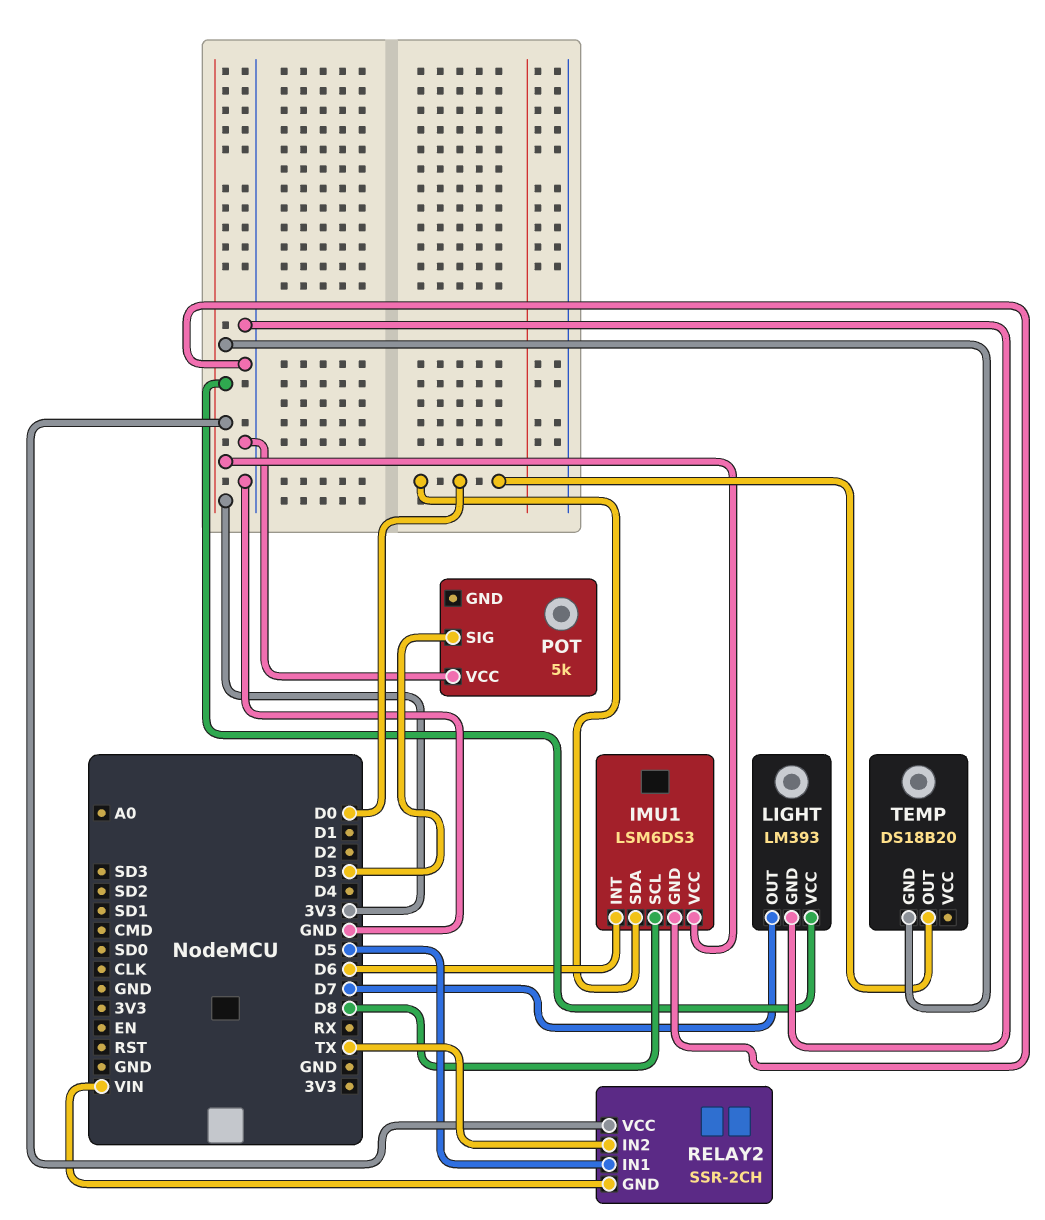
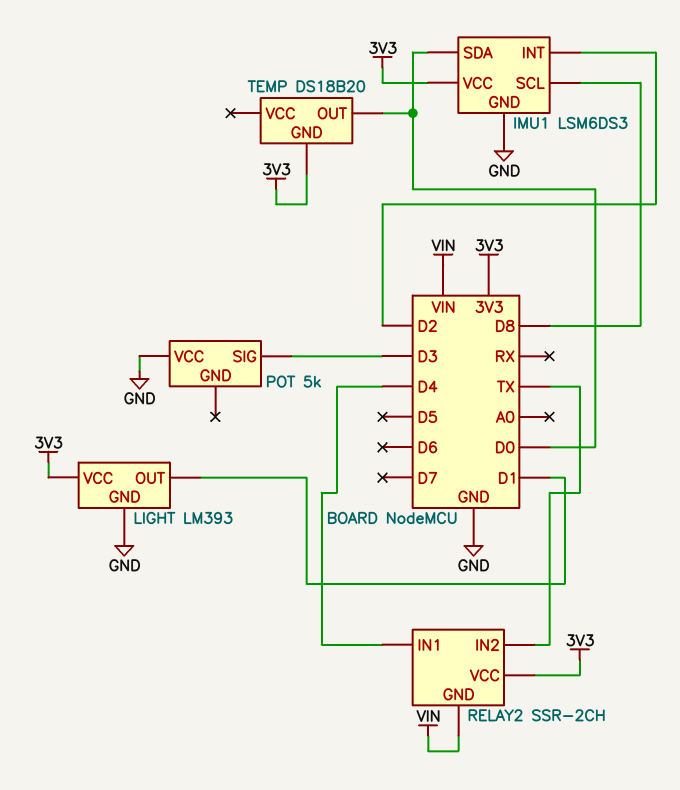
IMU1 pin INT: D6 -> D2
LIGHT pin OUT: D7 -> D1
RELAY2 pin IN1: D5 -> D4

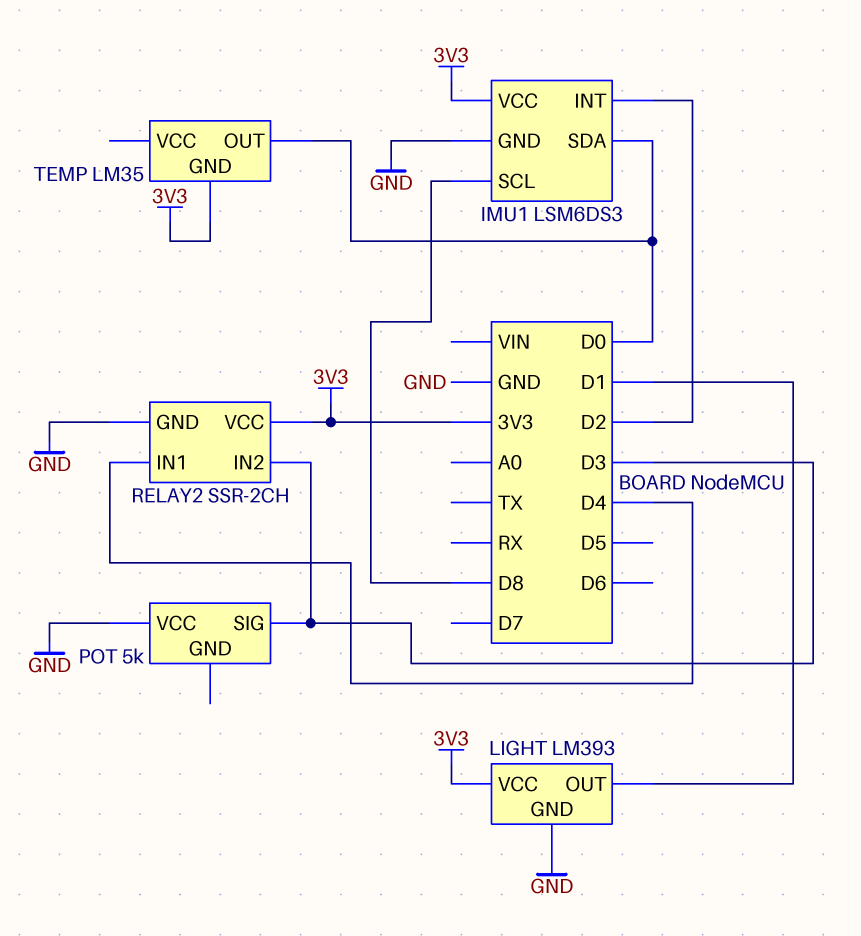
RELAY2 pin GND: VIN -> GND
RELAY2 pin IN2: TX -> D3
TEMP: DS18B20 -> LM35

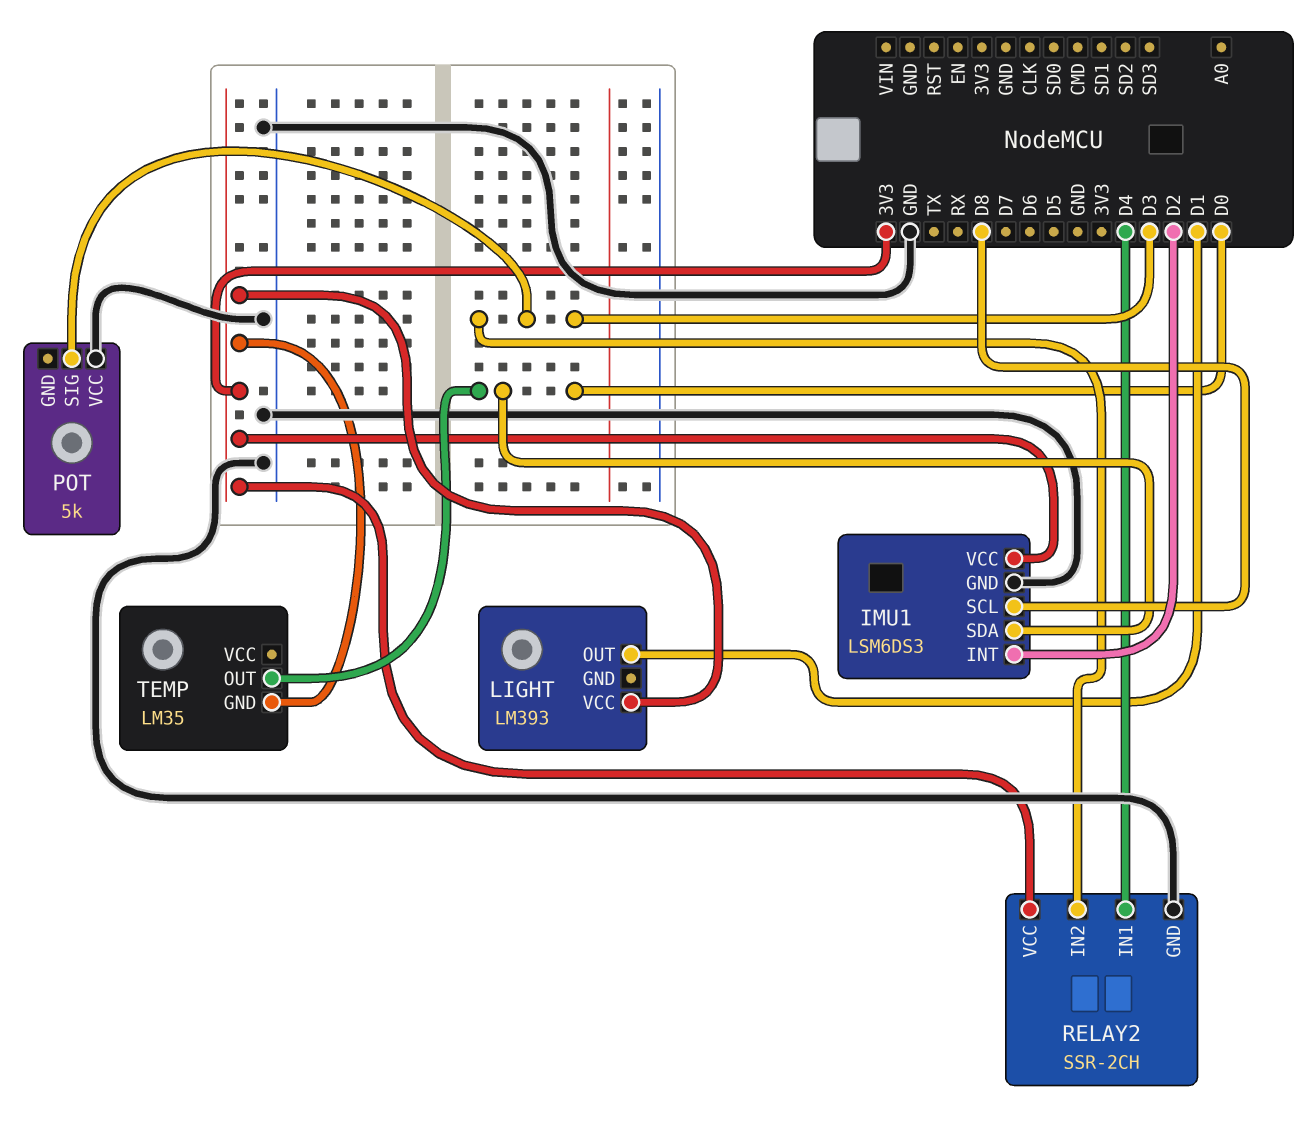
LIGHT pin GND: GND -> none

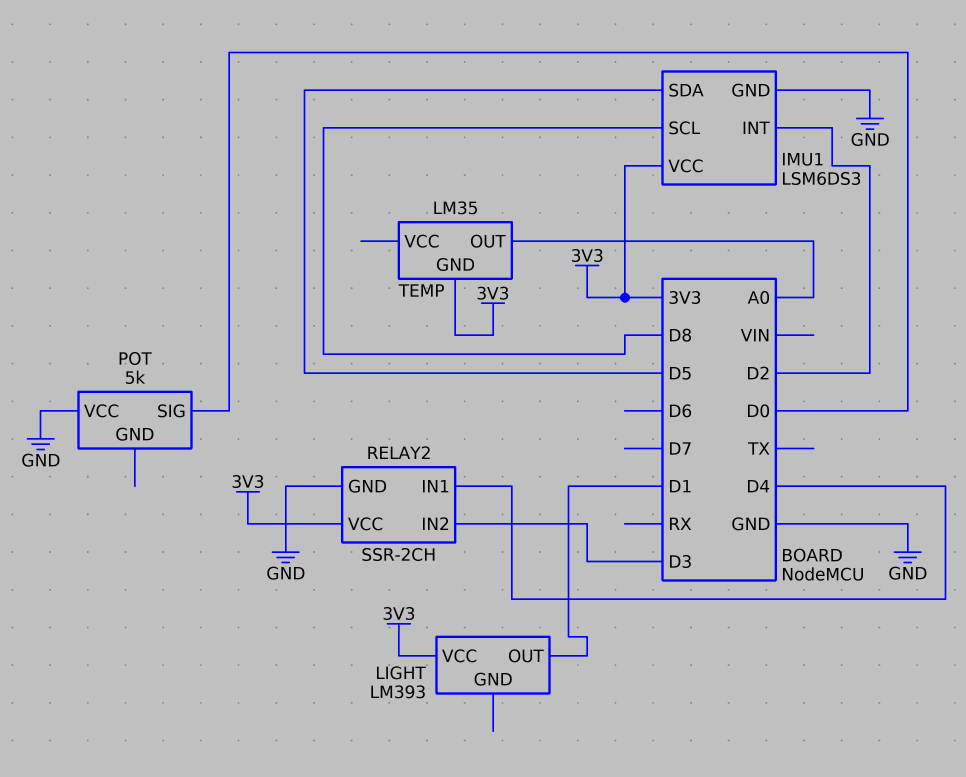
IMU1 pin SDA: D0 -> D5
POT pin SIG: D3 -> D0
TEMP pin OUT: D0 -> A0

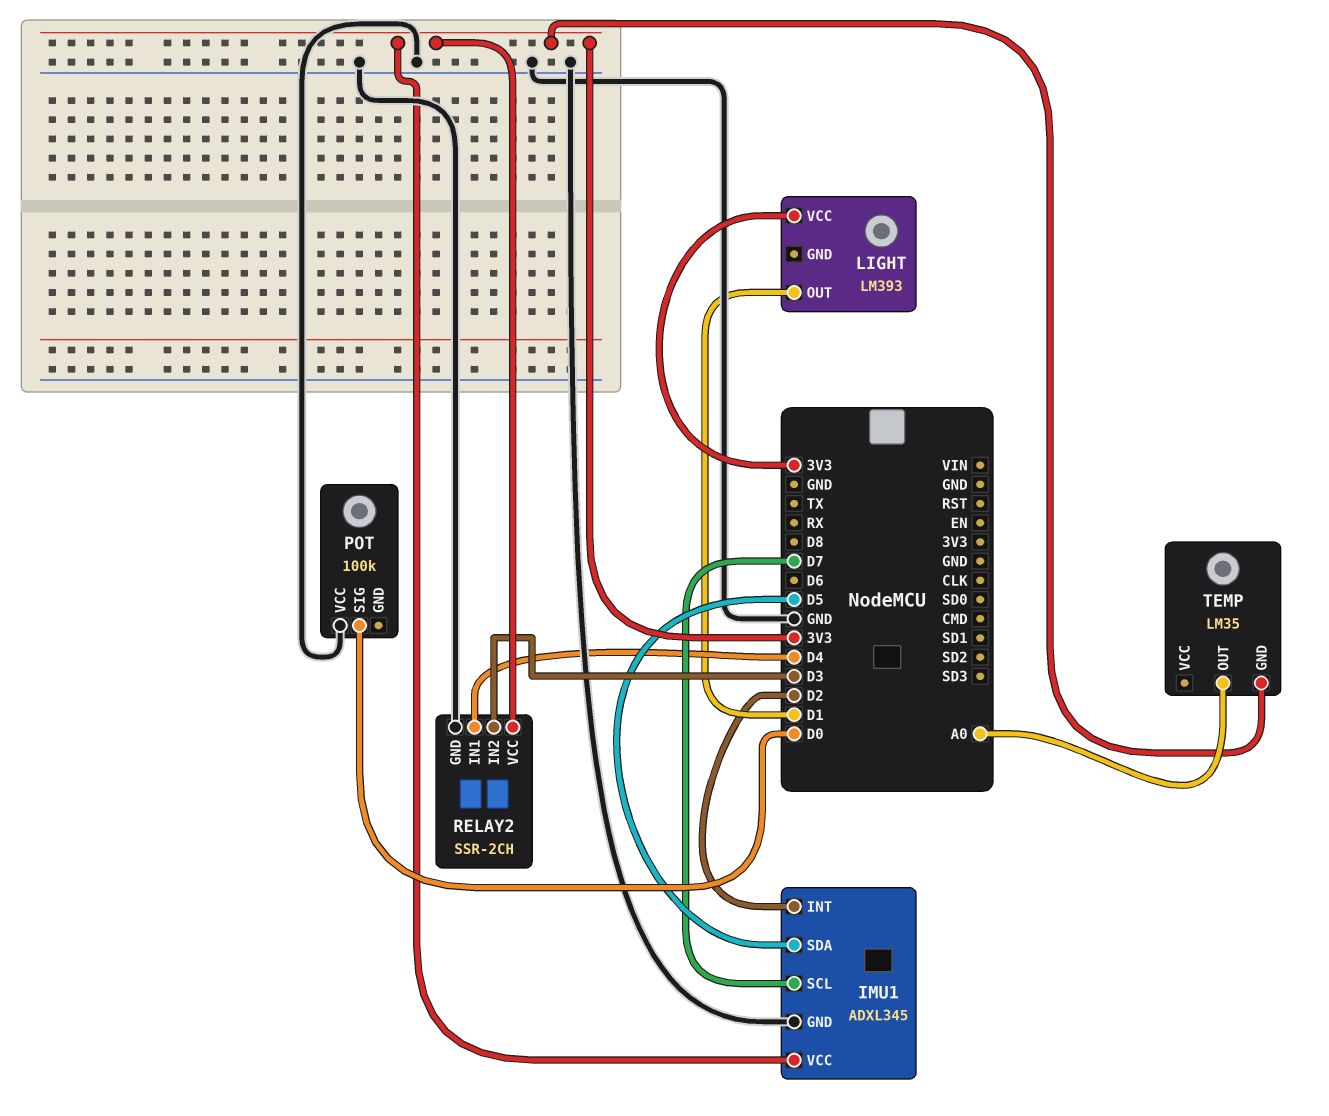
IMU1: LSM6DS3 -> ADXL345
IMU1 pin SCL: D8 -> D7
POT: 5k -> 100k

